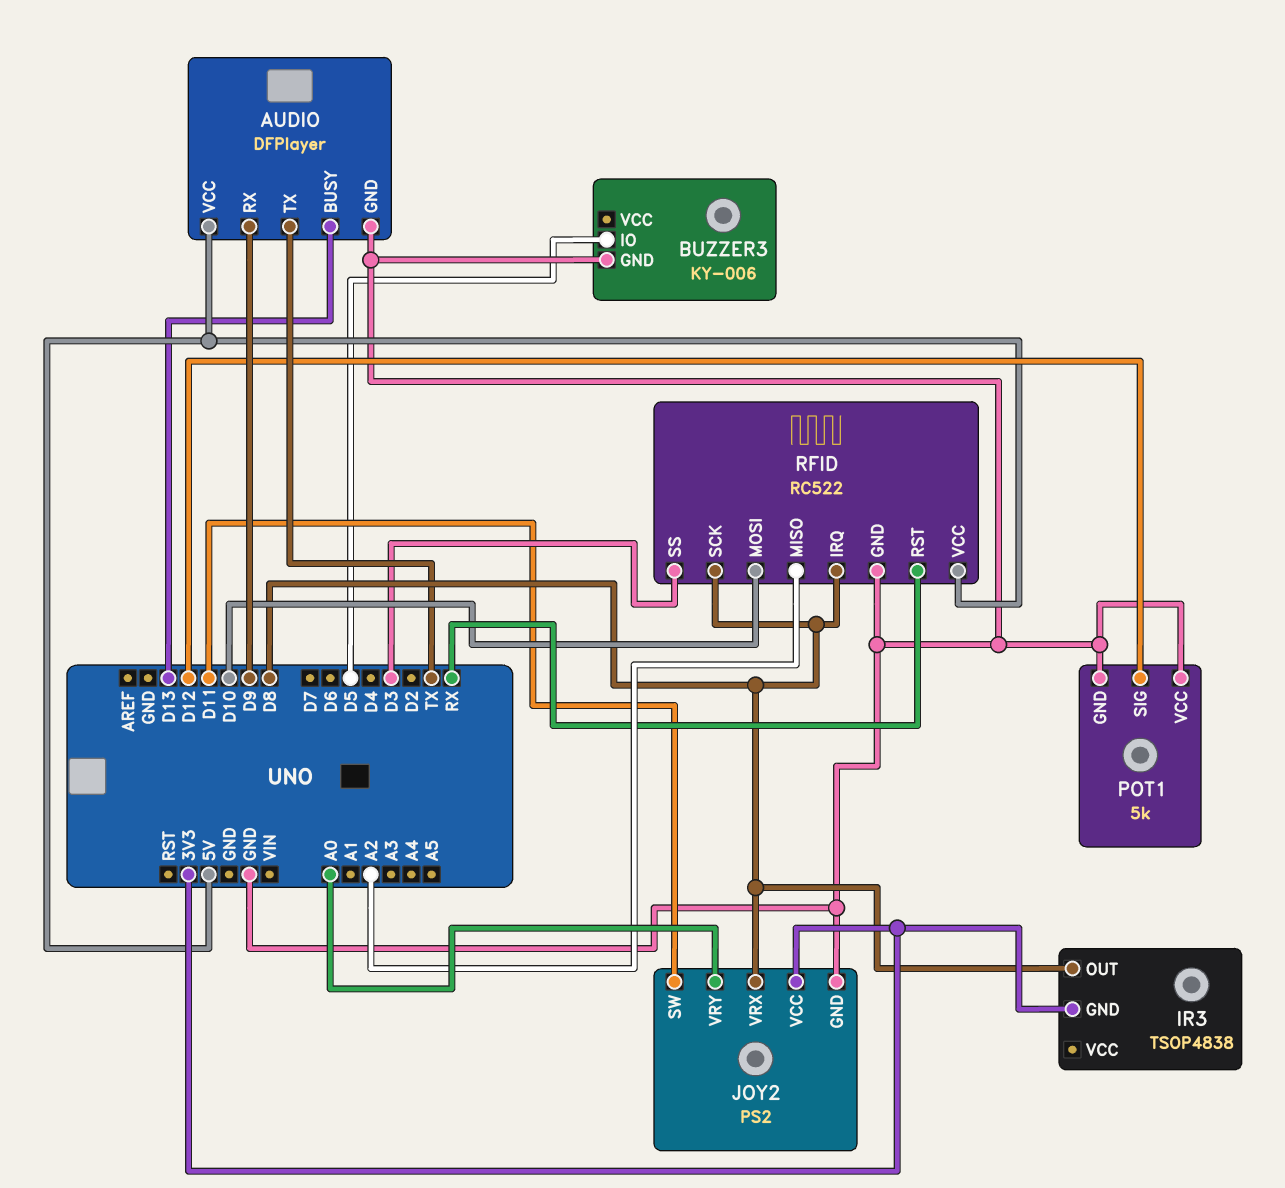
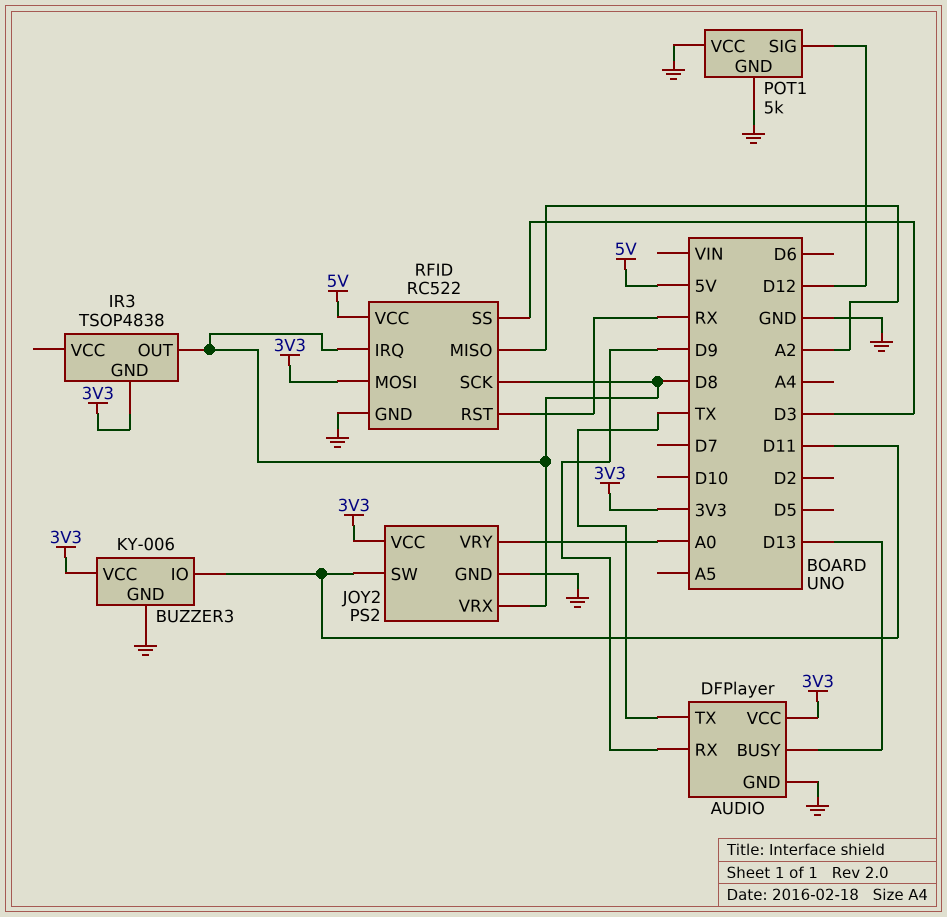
AUDIO pin VCC: 5V -> 3V3
BUZZER3 pin IO: D5 -> D11
BUZZER3 pin VCC: none -> 3V3
RFID pin MOSI: D10 -> 3V3

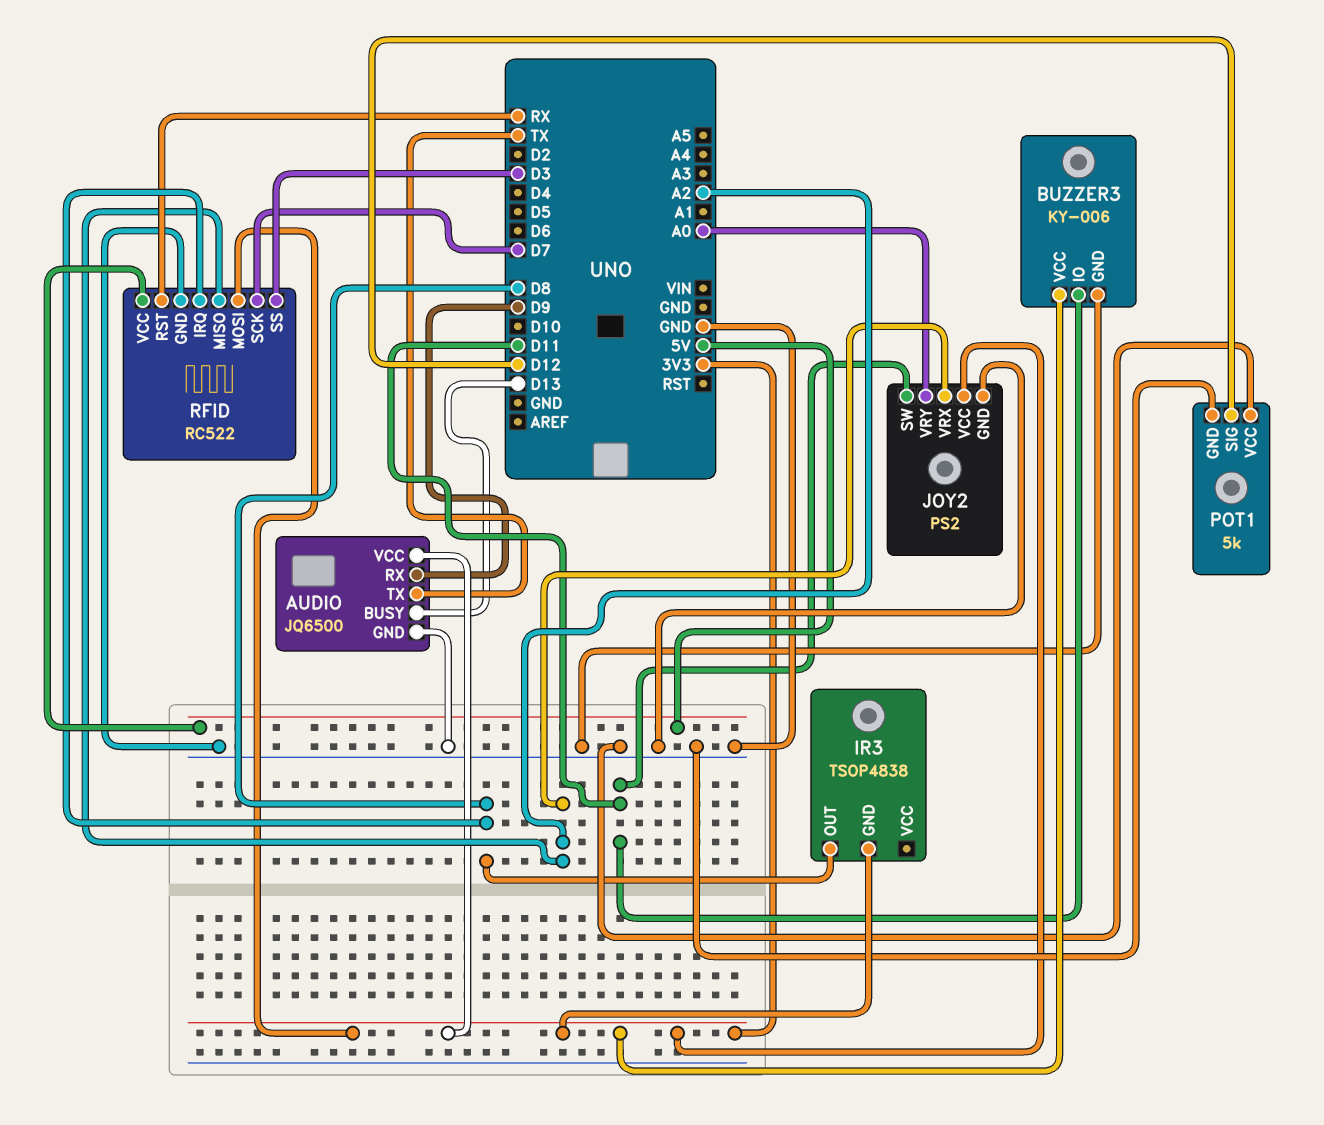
AUDIO: DFPlayer -> JQ6500
JOY2 pin VRX: D8 -> A2
RFID pin SCK: D8 -> D7

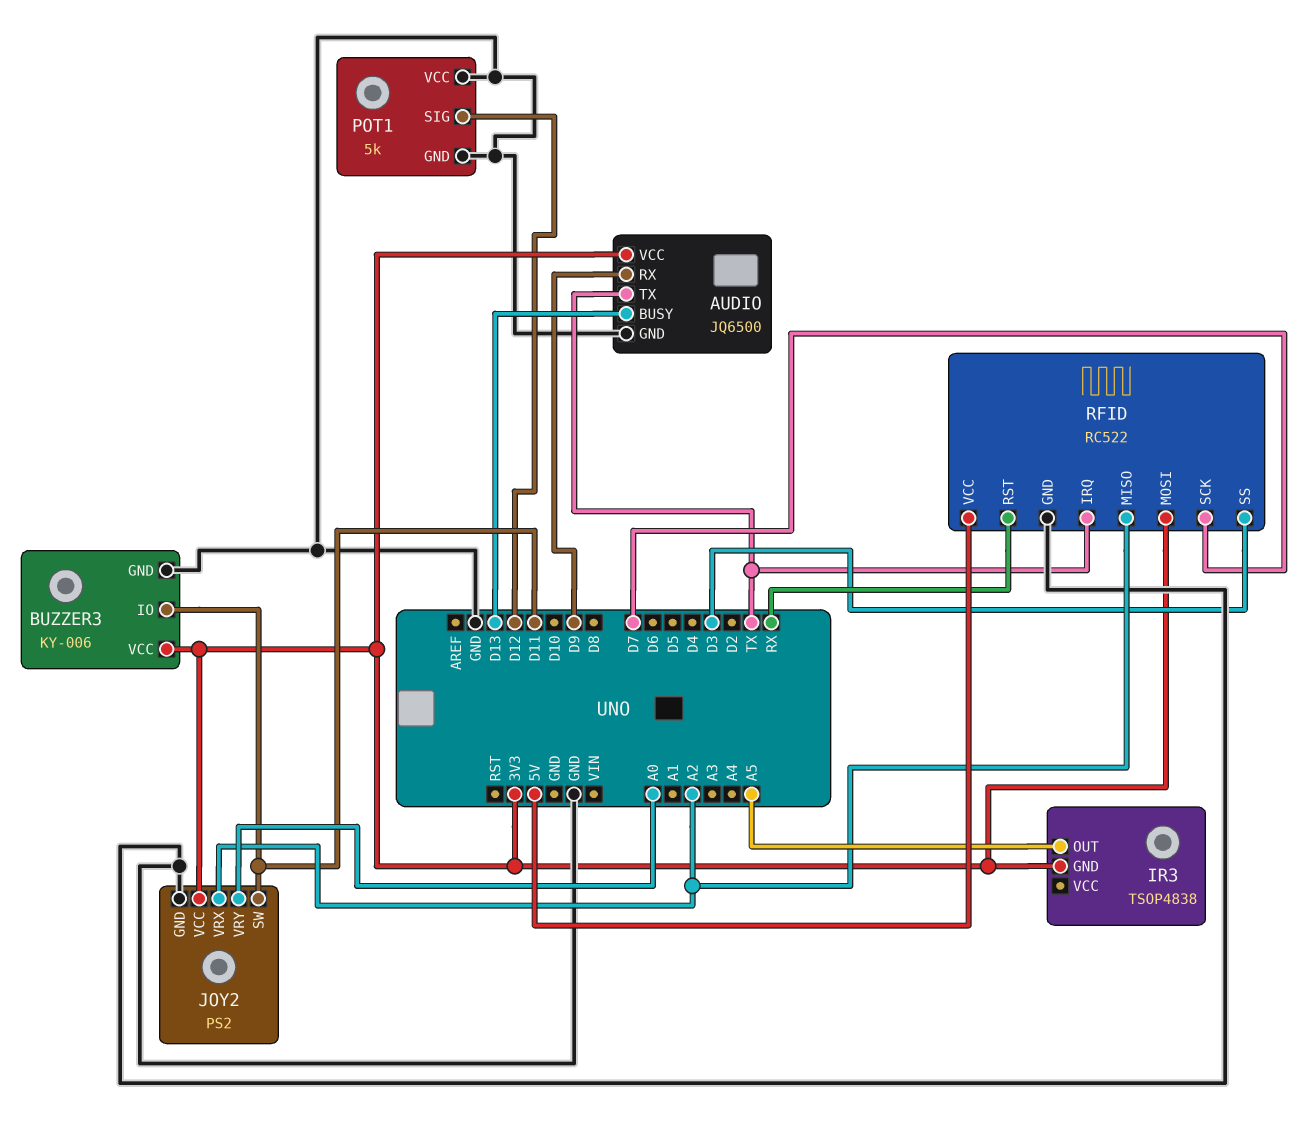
IR3 pin OUT: D8 -> A5
RFID pin IRQ: D8 -> TX

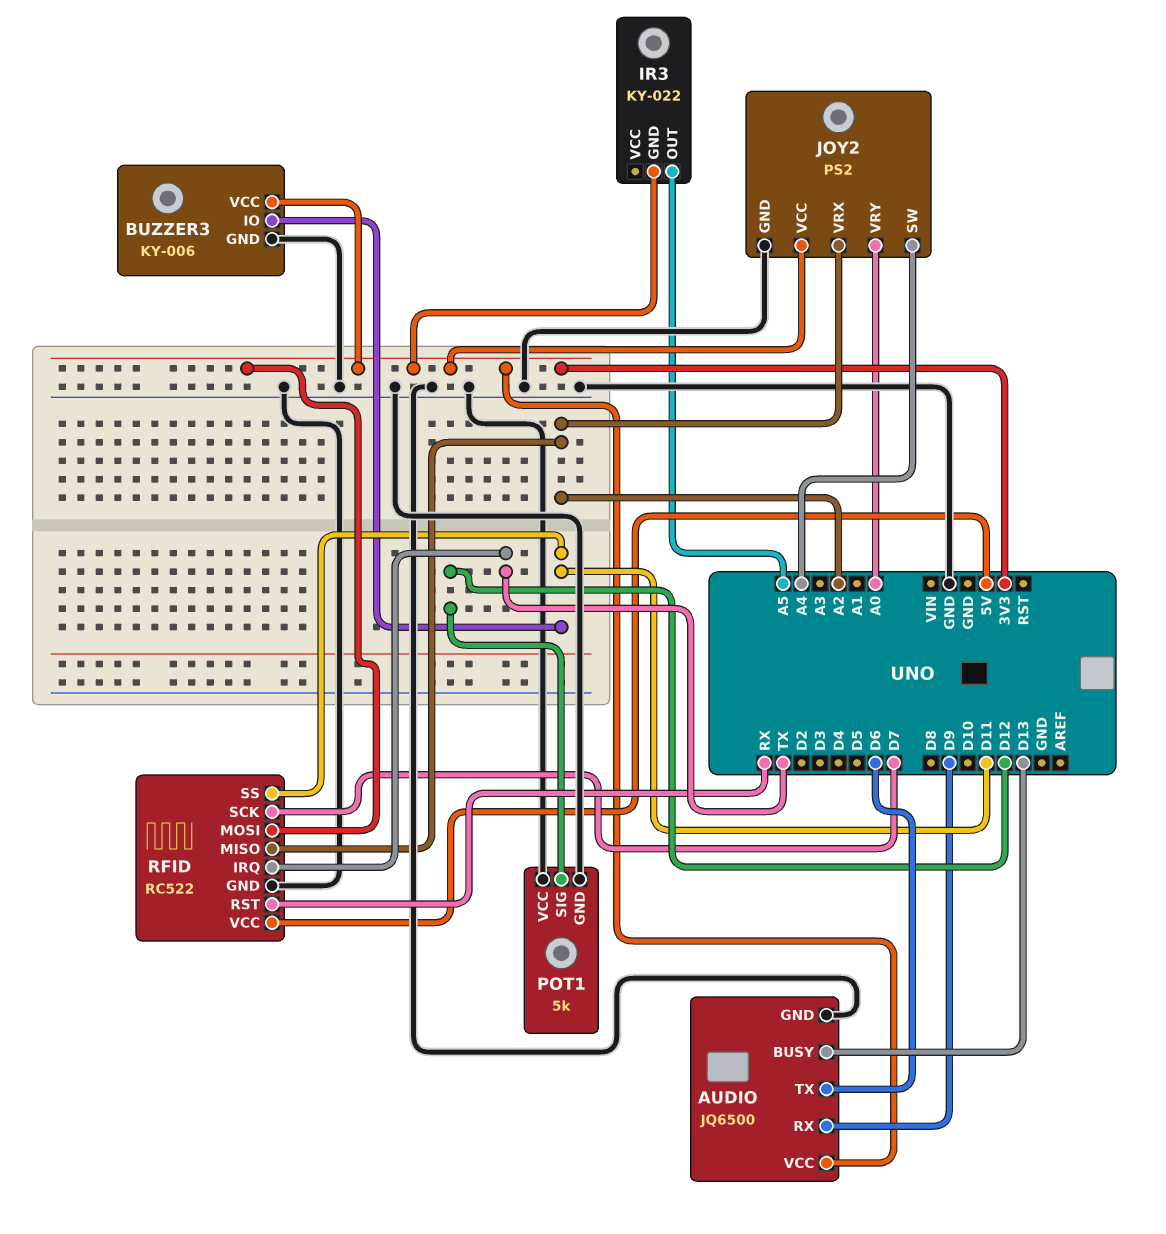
AUDIO pin TX: TX -> D6
IR3: TSOP4838 -> KY-022
JOY2 pin SW: D11 -> A4
RFID pin SS: D3 -> D11

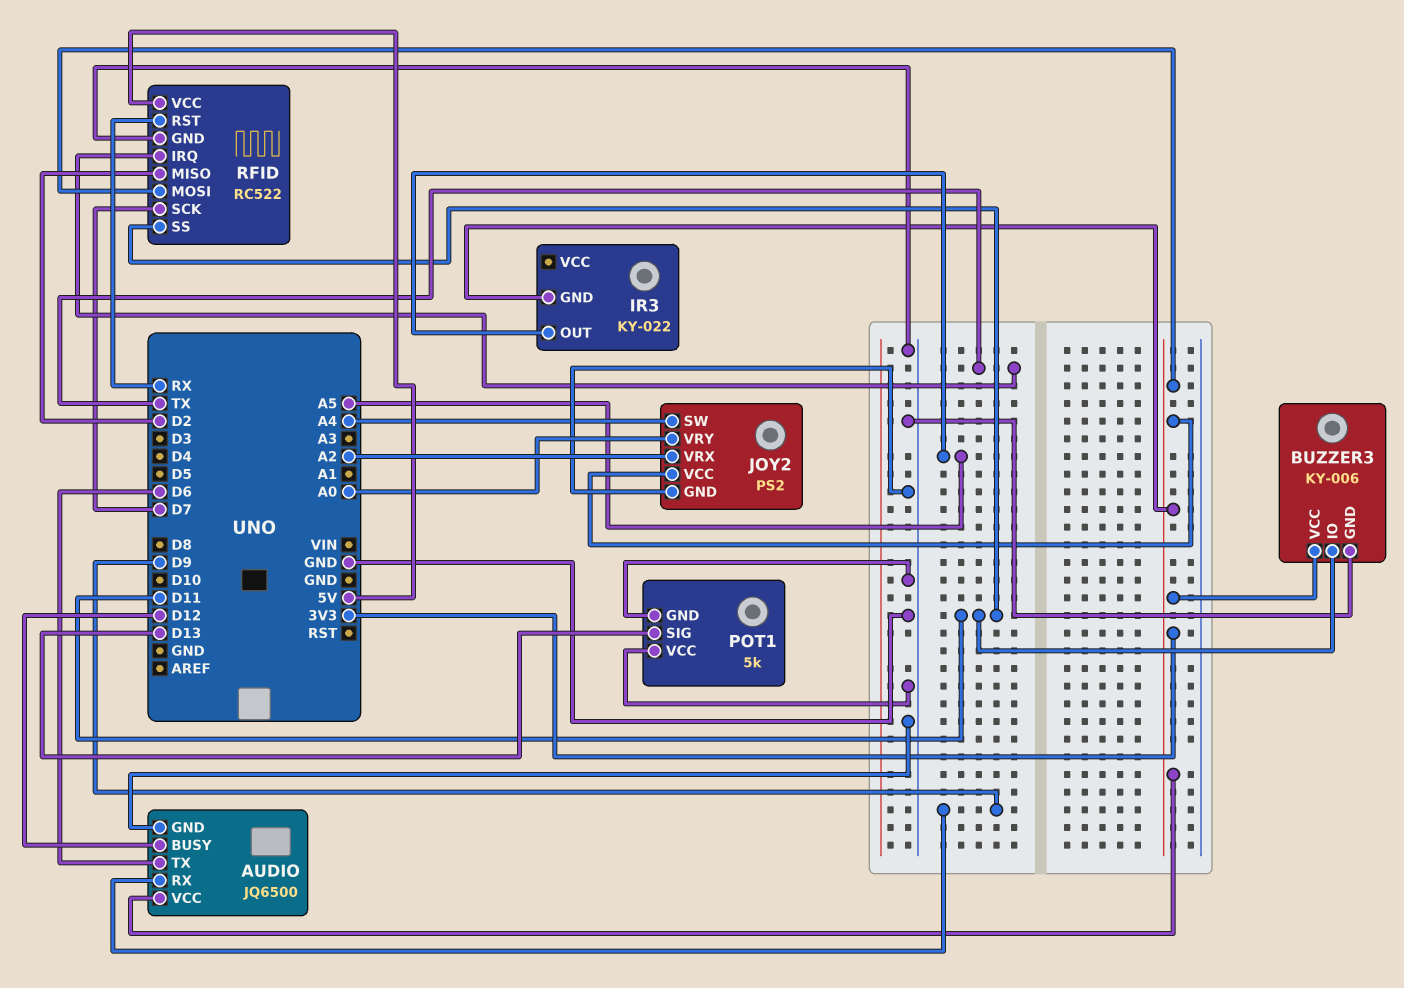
AUDIO pin BUSY: D13 -> D12
POT1 pin SIG: D12 -> D13
RFID pin MISO: A2 -> D2

